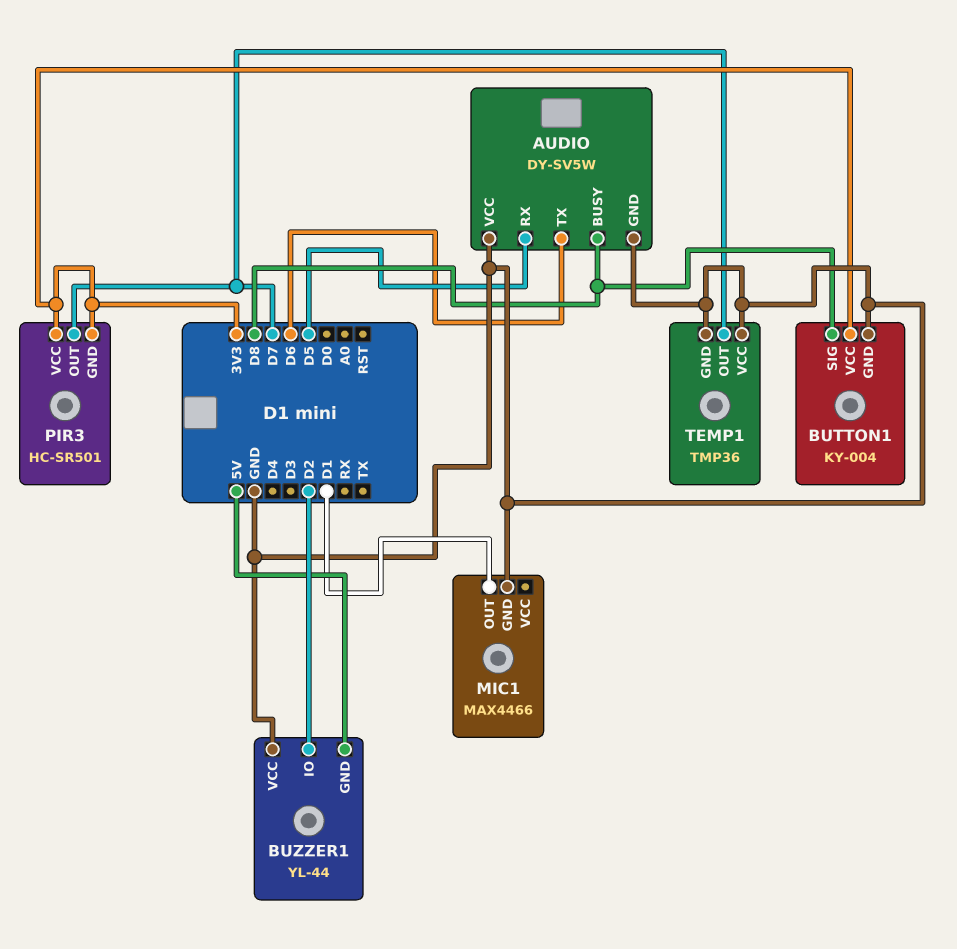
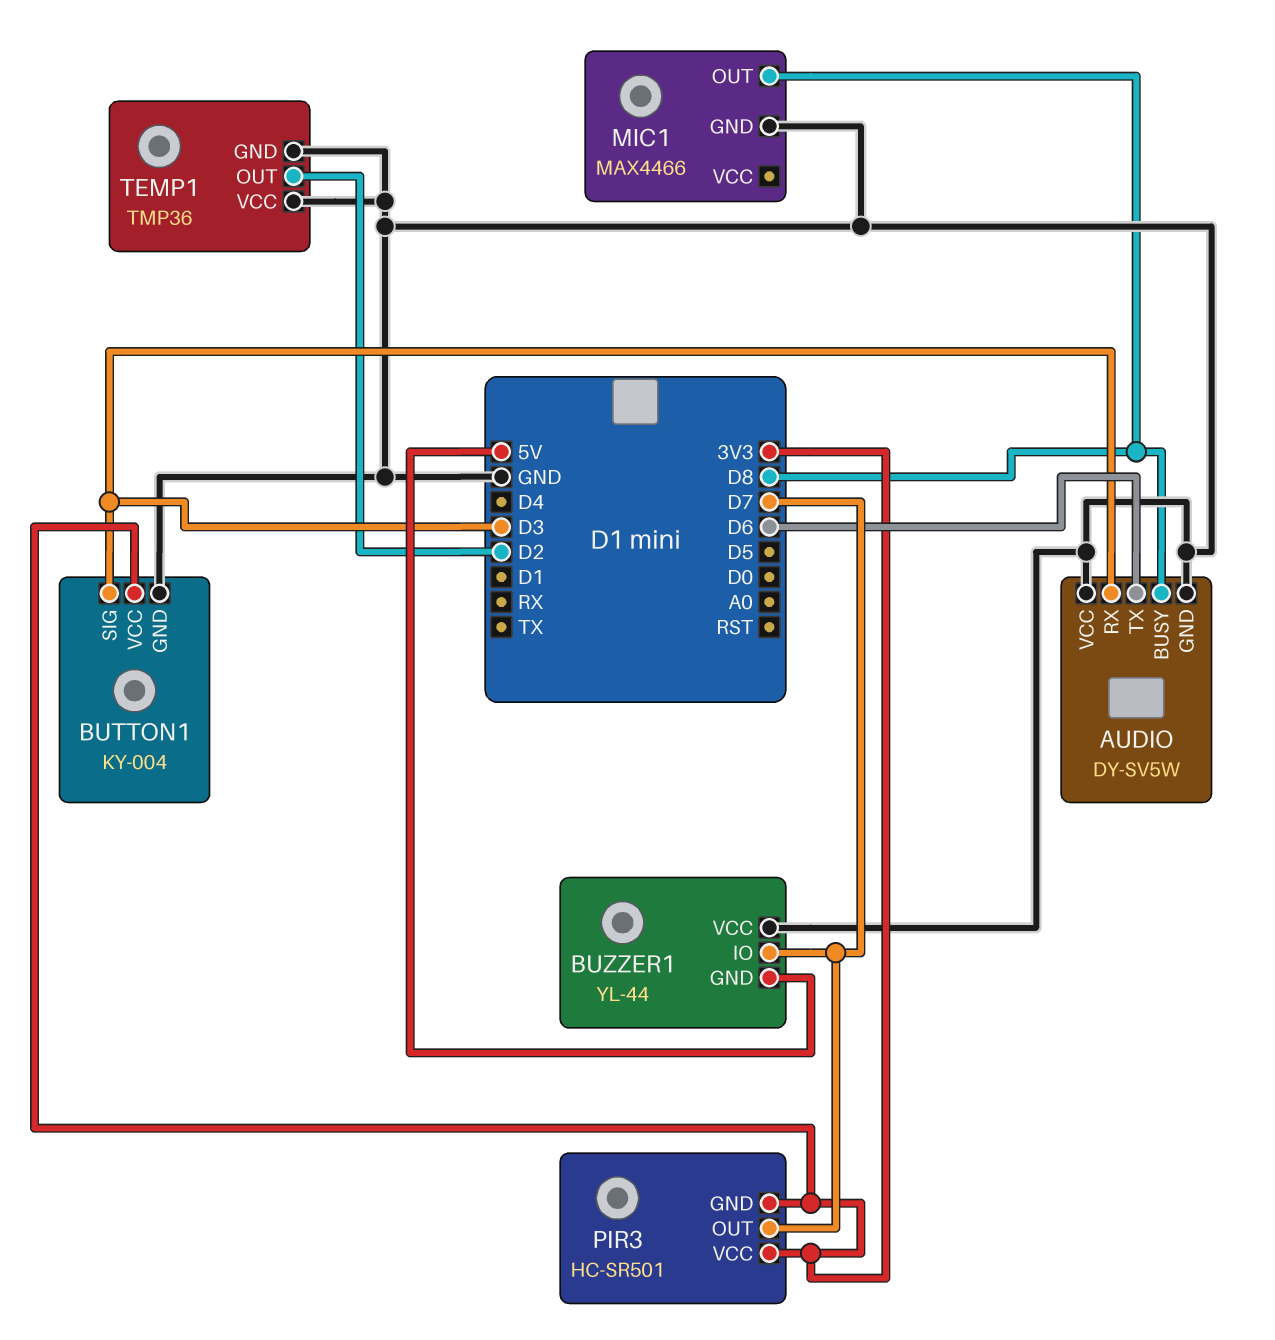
AUDIO pin RX: D5 -> D3
BUTTON1 pin SIG: D8 -> D3
BUZZER1 pin IO: D2 -> D7
MIC1 pin OUT: D1 -> D8
TEMP1 pin OUT: D7 -> D2

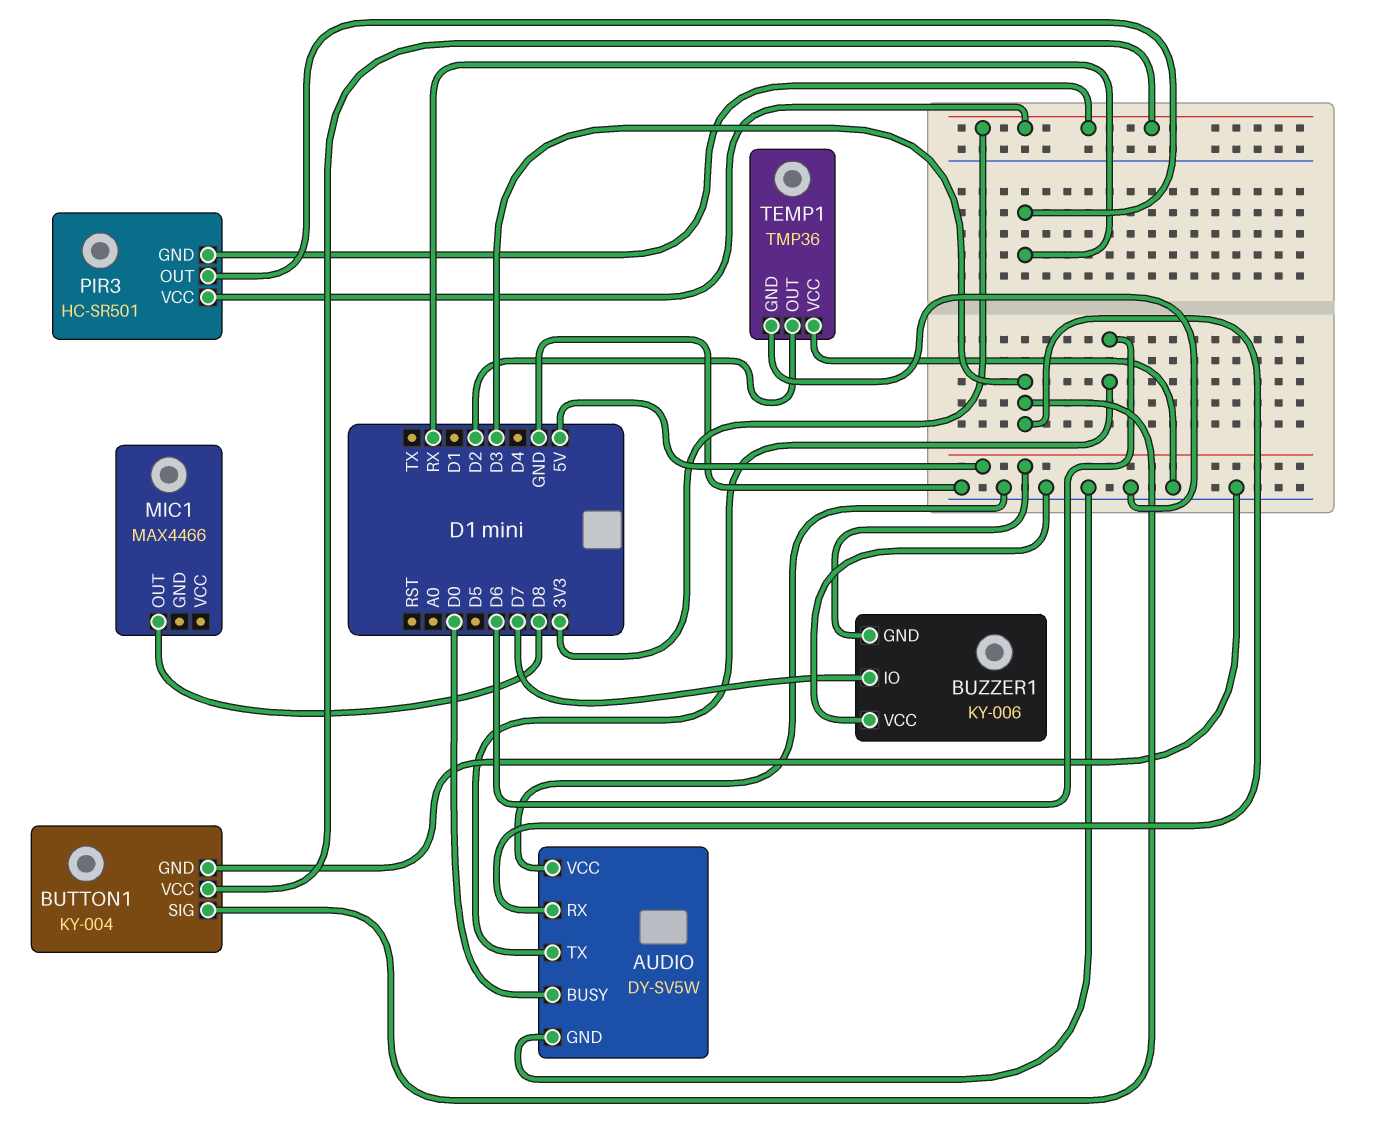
AUDIO pin BUSY: D8 -> D0
BUZZER1: YL-44 -> KY-006
MIC1 pin GND: GND -> none
PIR3 pin OUT: D7 -> RX

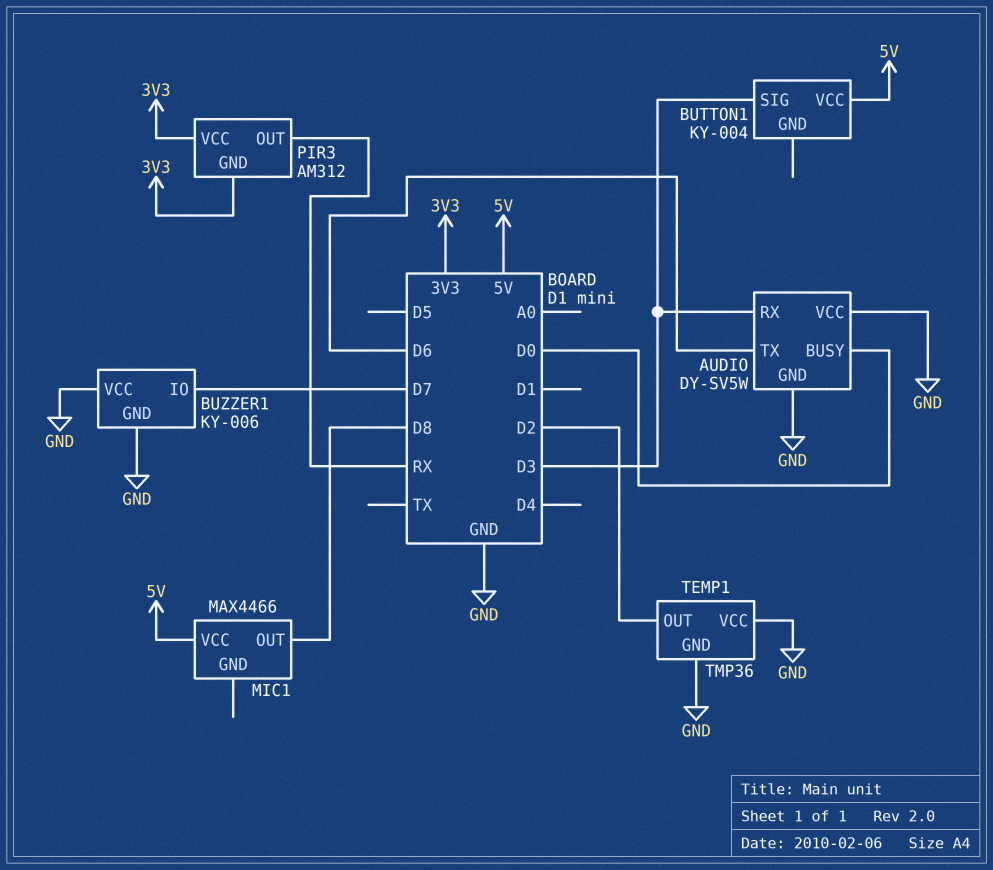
BUTTON1 pin GND: GND -> none
BUTTON1 pin VCC: 3V3 -> 5V
BUZZER1 pin GND: 5V -> GND
MIC1 pin VCC: none -> 5V
PIR3: HC-SR501 -> AM312

